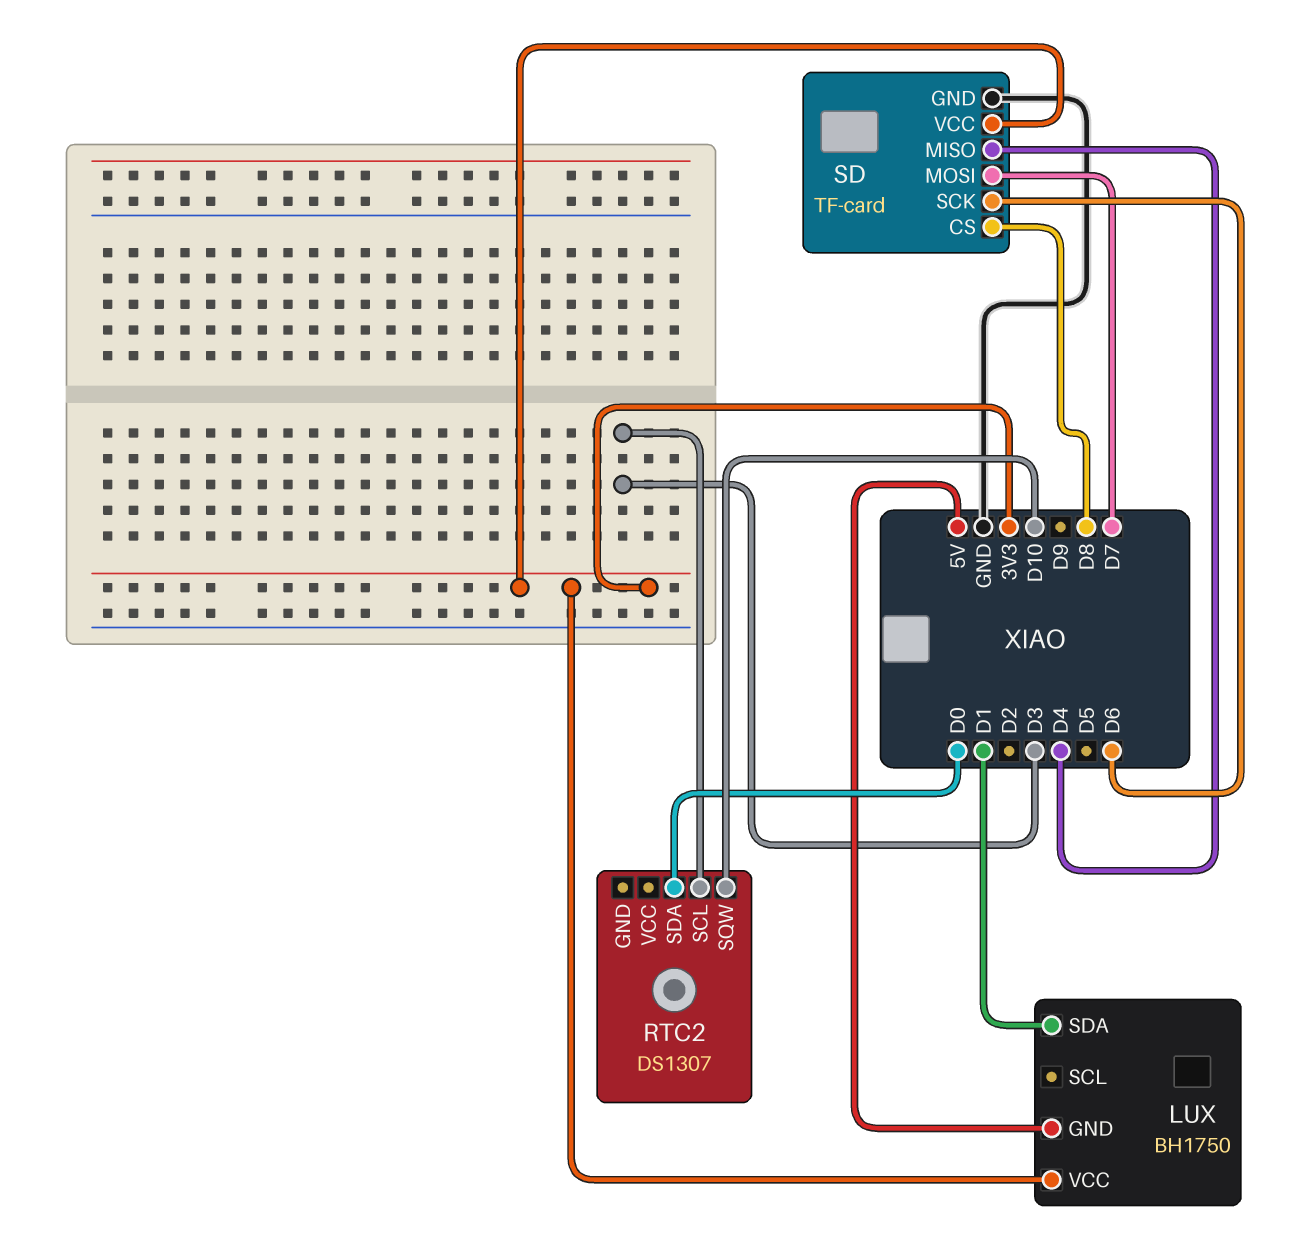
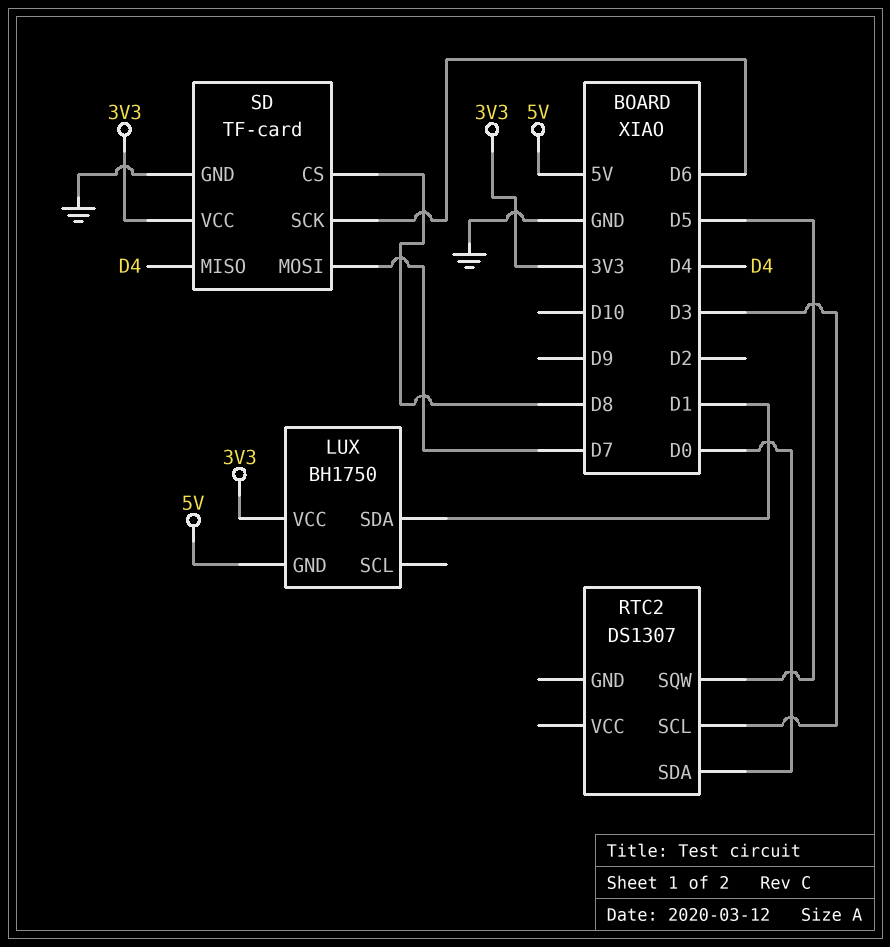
RTC2 pin SQW: D10 -> D5

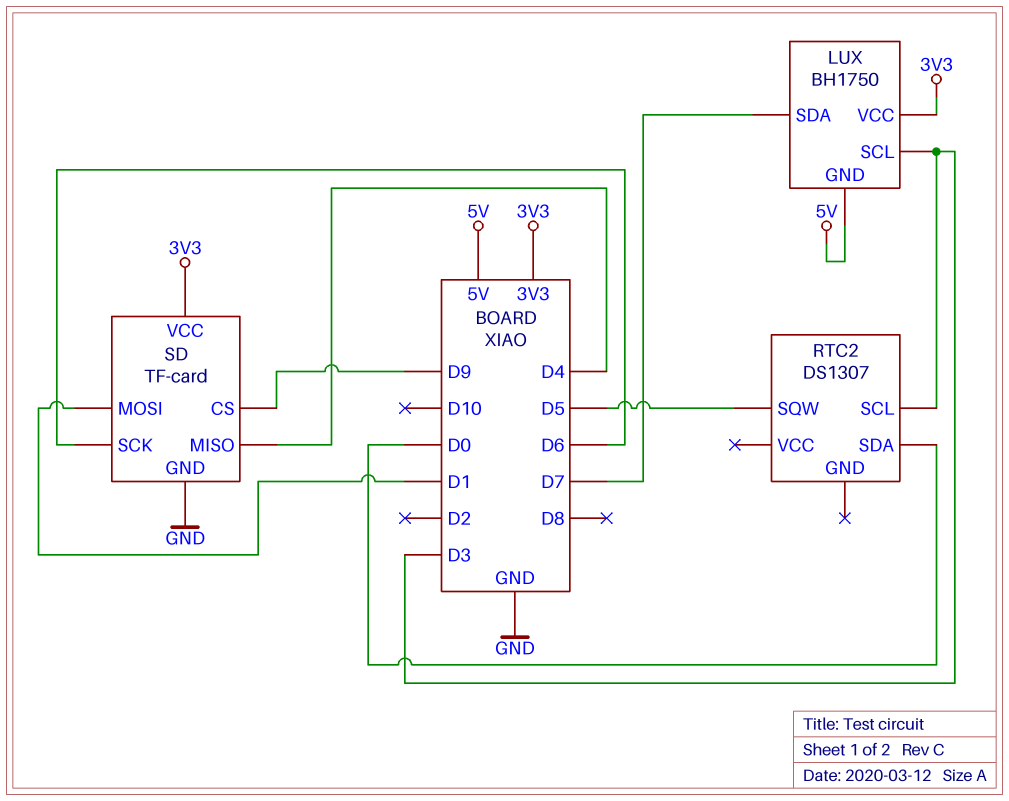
LUX pin SCL: none -> D3
LUX pin SDA: D1 -> D7
SD pin CS: D8 -> D9
SD pin MOSI: D7 -> D1

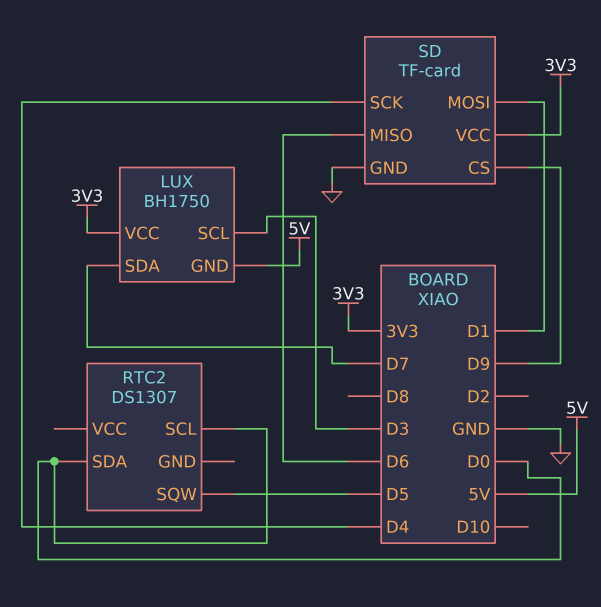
RTC2 pin SCL: D3 -> D0
SD pin MISO: D4 -> D6
SD pin SCK: D6 -> D4

